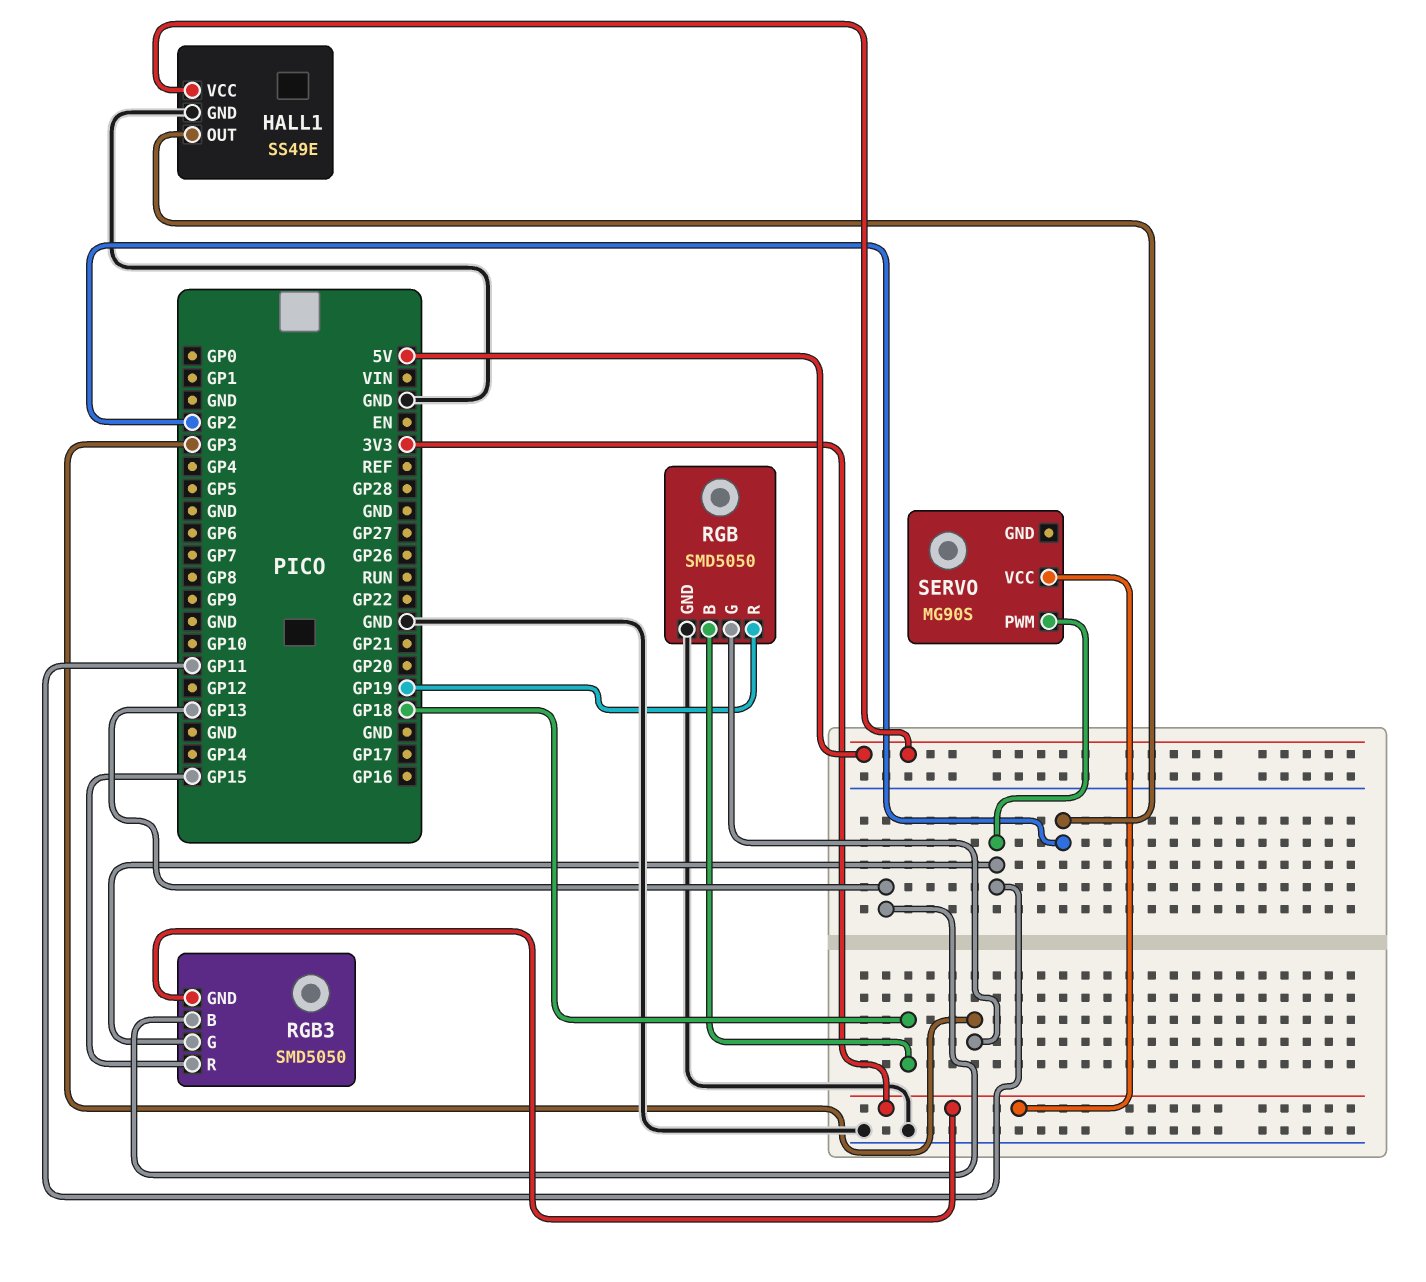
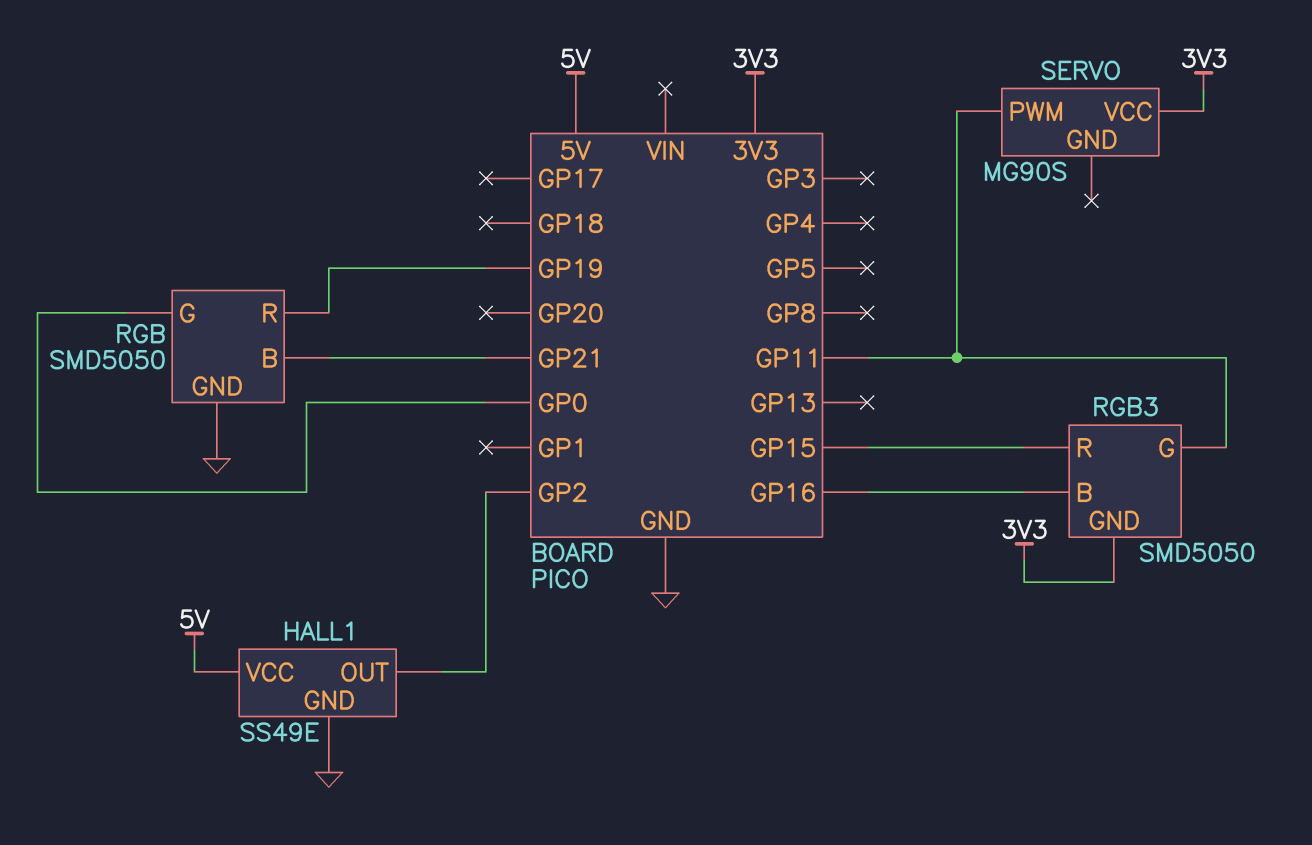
RGB pin B: GP18 -> GP21
RGB pin G: GP3 -> GP0
RGB3 pin B: GP13 -> GP16

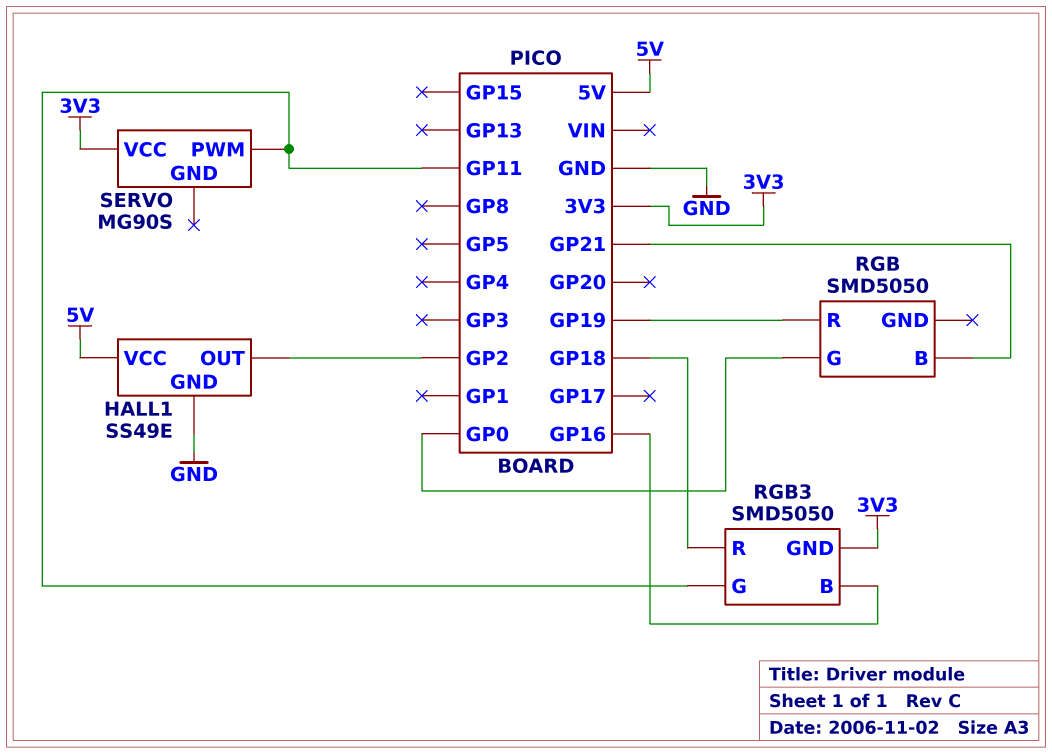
RGB pin GND: GND -> none
RGB3 pin R: GP15 -> GP18

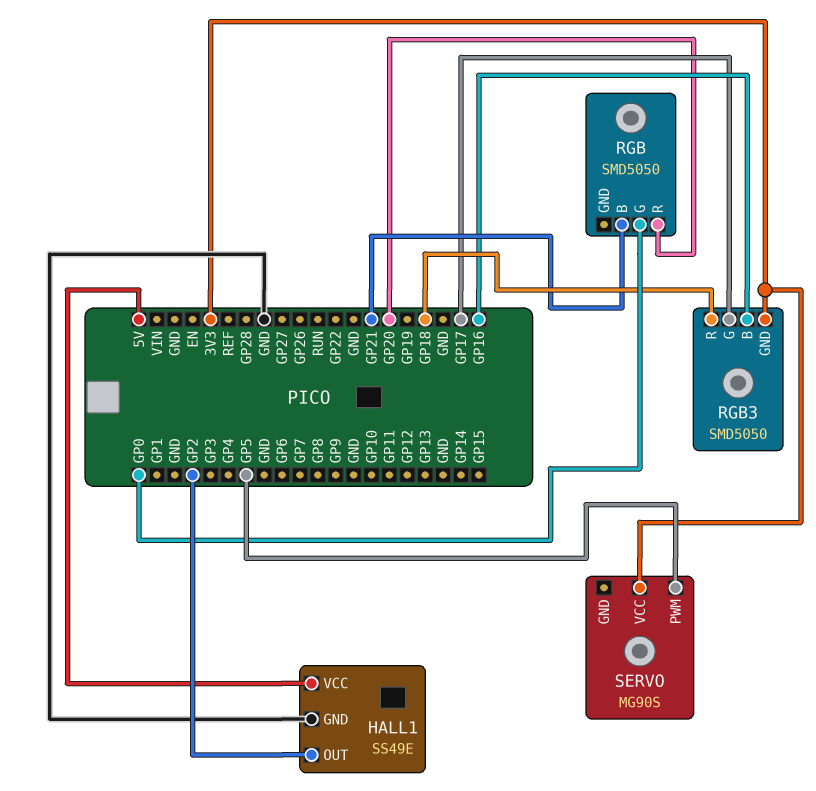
RGB pin R: GP19 -> GP20
RGB3 pin G: GP11 -> GP17
SERVO pin PWM: GP11 -> GP5

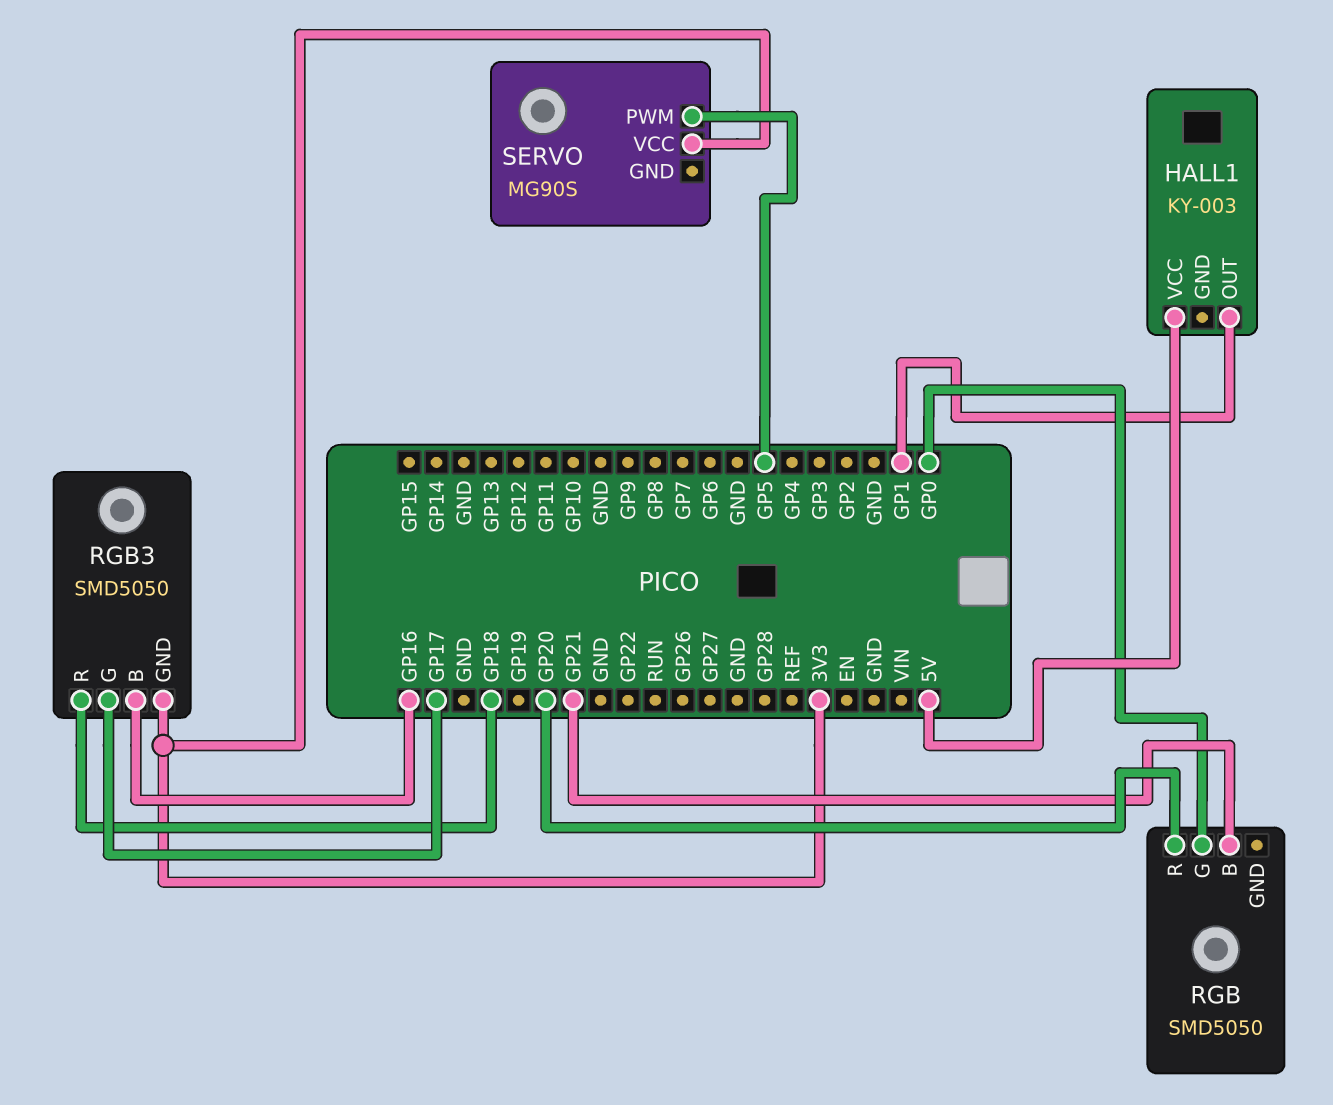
HALL1: SS49E -> KY-003
HALL1 pin GND: GND -> none
HALL1 pin OUT: GP2 -> GP1

